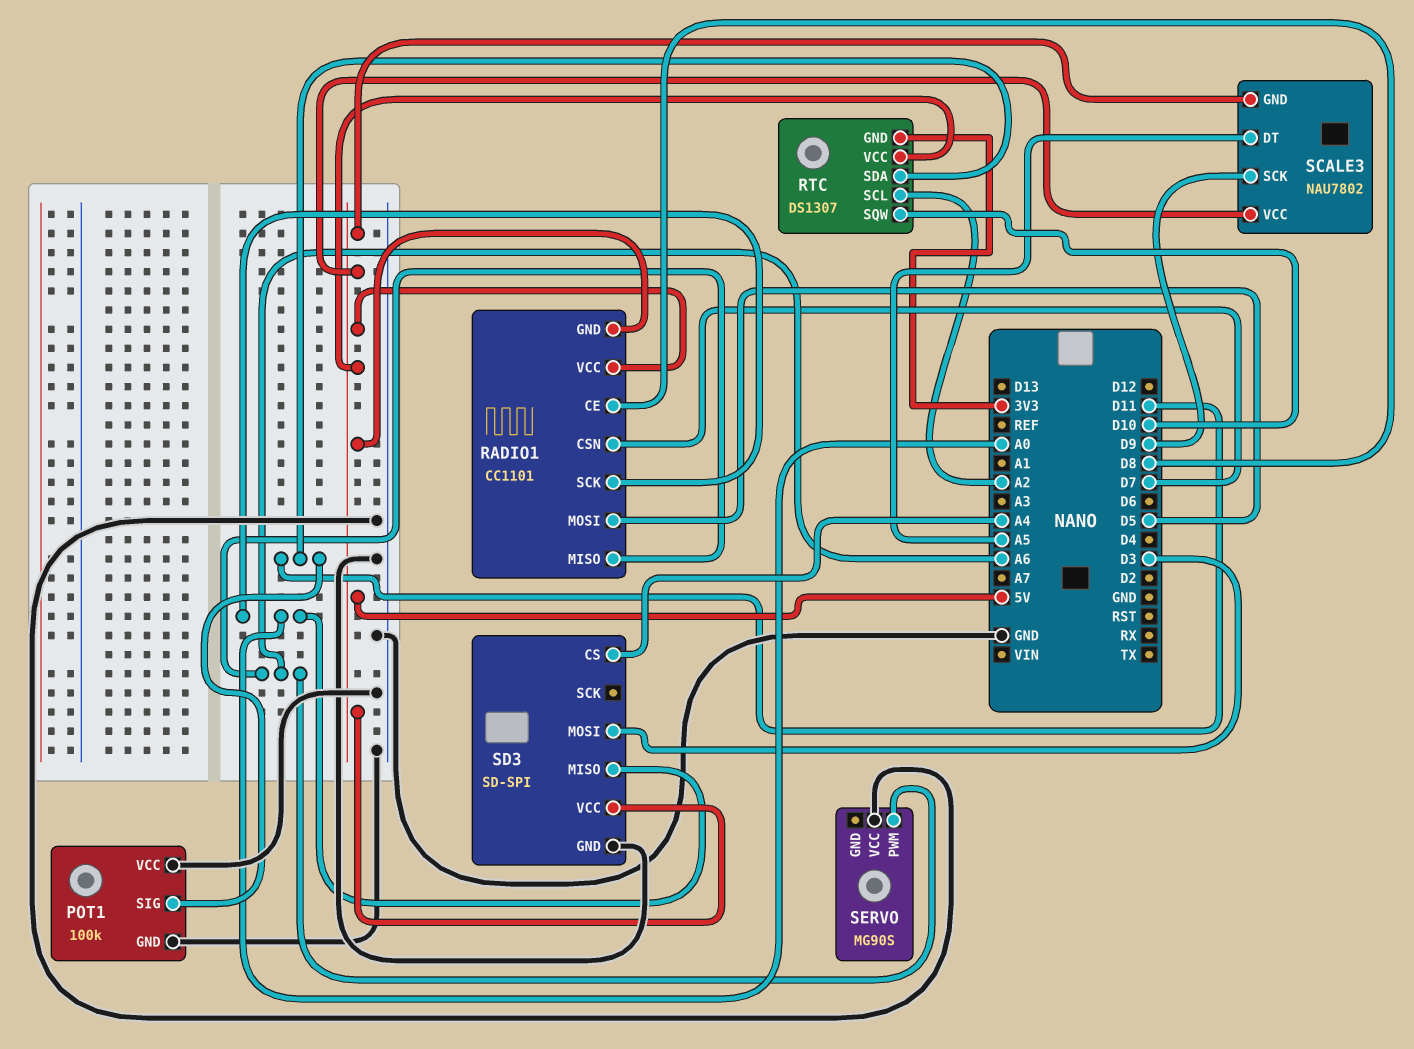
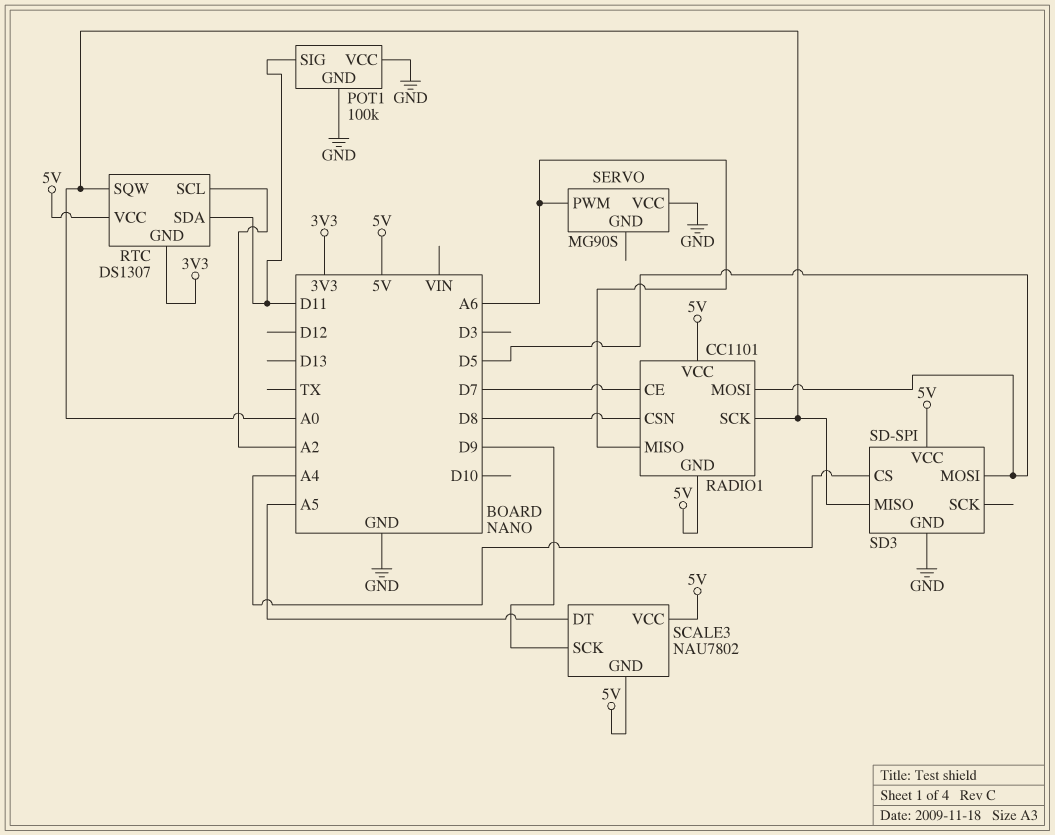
RADIO1 pin CE: D8 -> D7
RADIO1 pin CSN: D7 -> D8
RTC pin SQW: D10 -> A0
SD3 pin MOSI: D3 -> D5

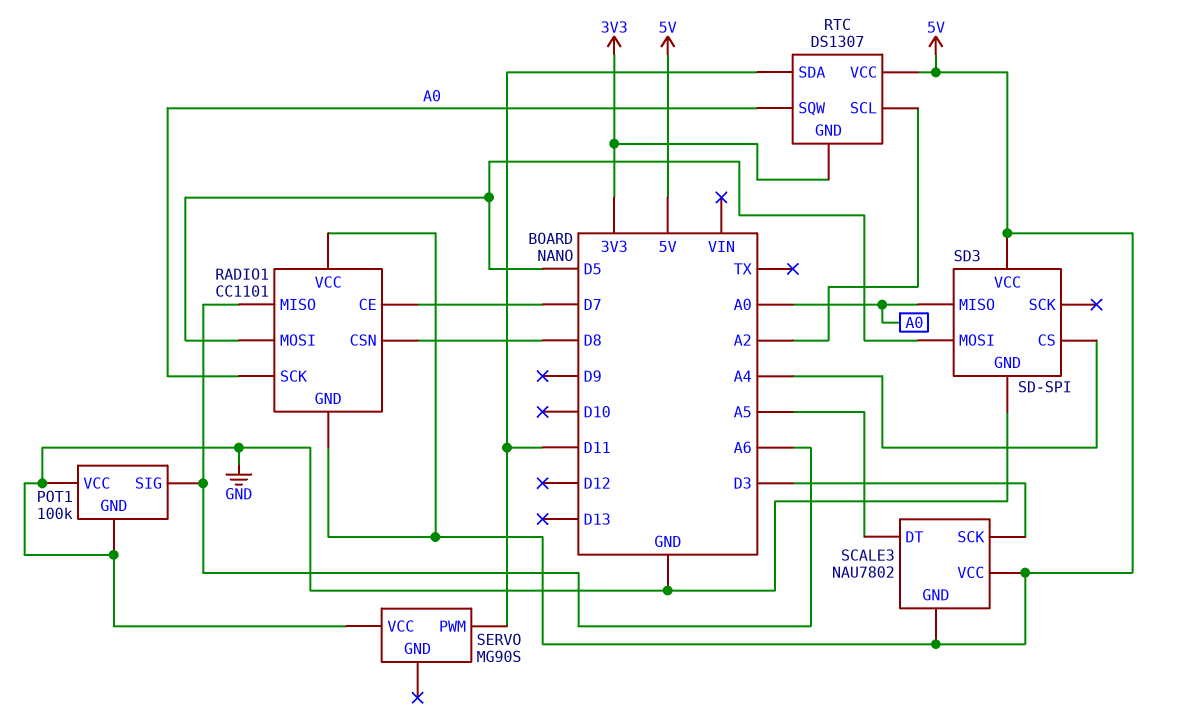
POT1 pin SIG: D11 -> A6
SCALE3 pin SCK: D9 -> D3
SERVO pin PWM: A6 -> D11

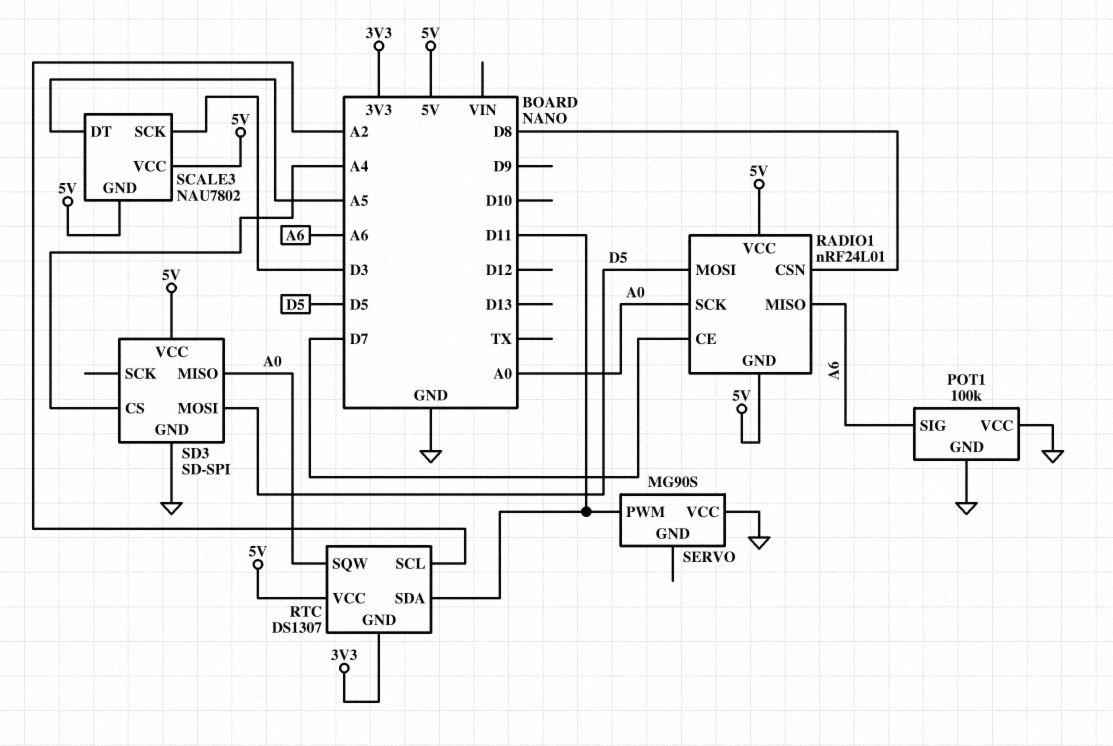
RADIO1: CC1101 -> nRF24L01

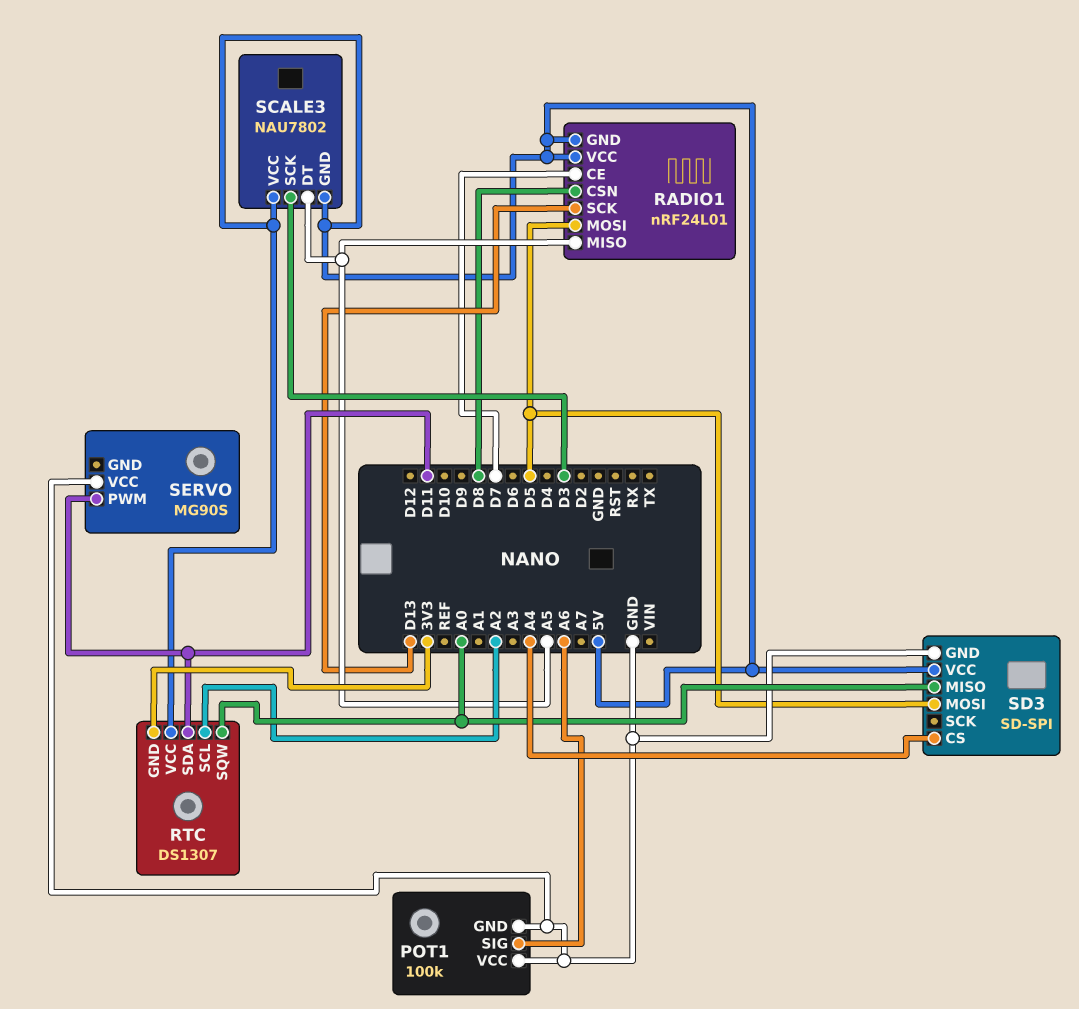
RADIO1 pin MISO: A6 -> A5
RADIO1 pin SCK: A0 -> D13

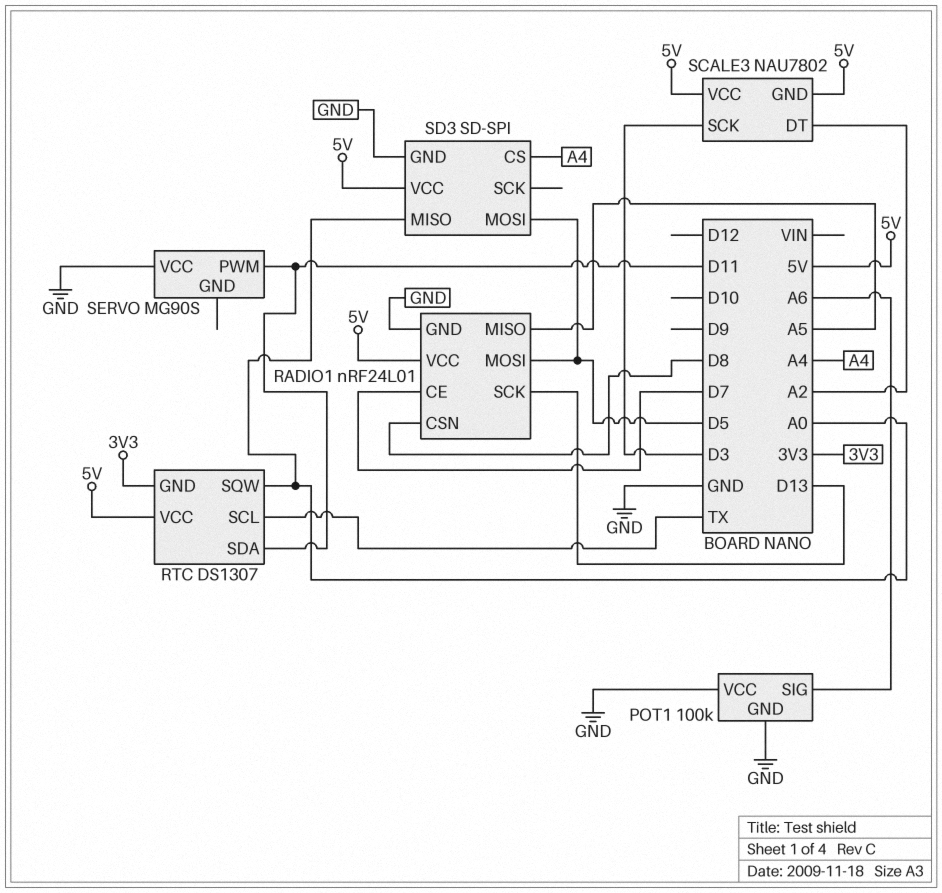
RADIO1 pin GND: 5V -> GND
RTC pin SCL: A2 -> TX
SCALE3 pin DT: A5 -> A2

